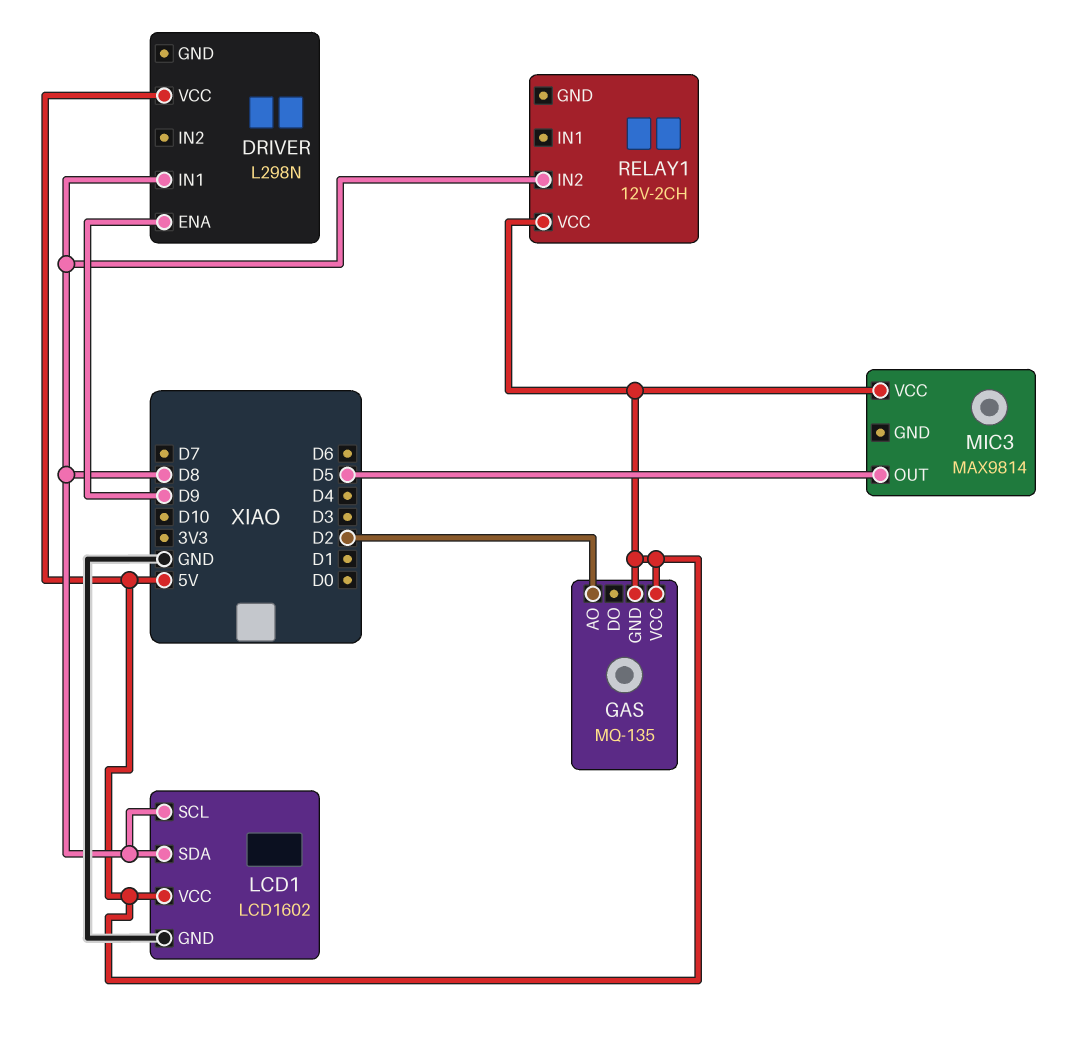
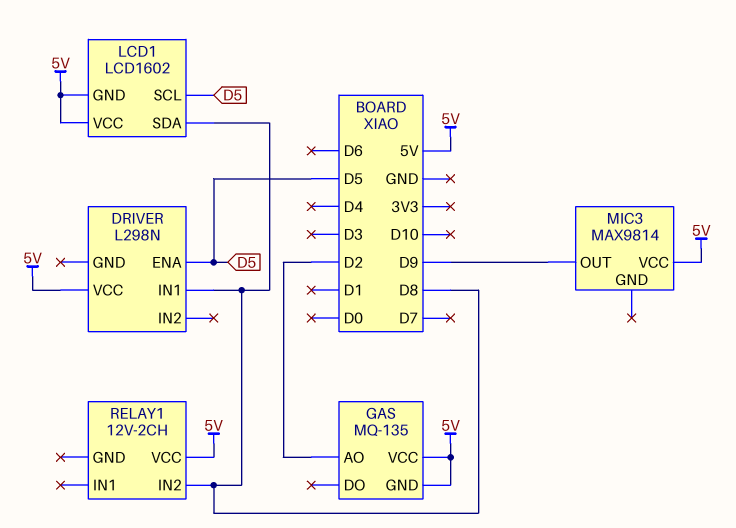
DRIVER pin ENA: D9 -> D5
LCD1 pin GND: GND -> 5V
LCD1 pin SCL: D8 -> D5
MIC3 pin OUT: D5 -> D9

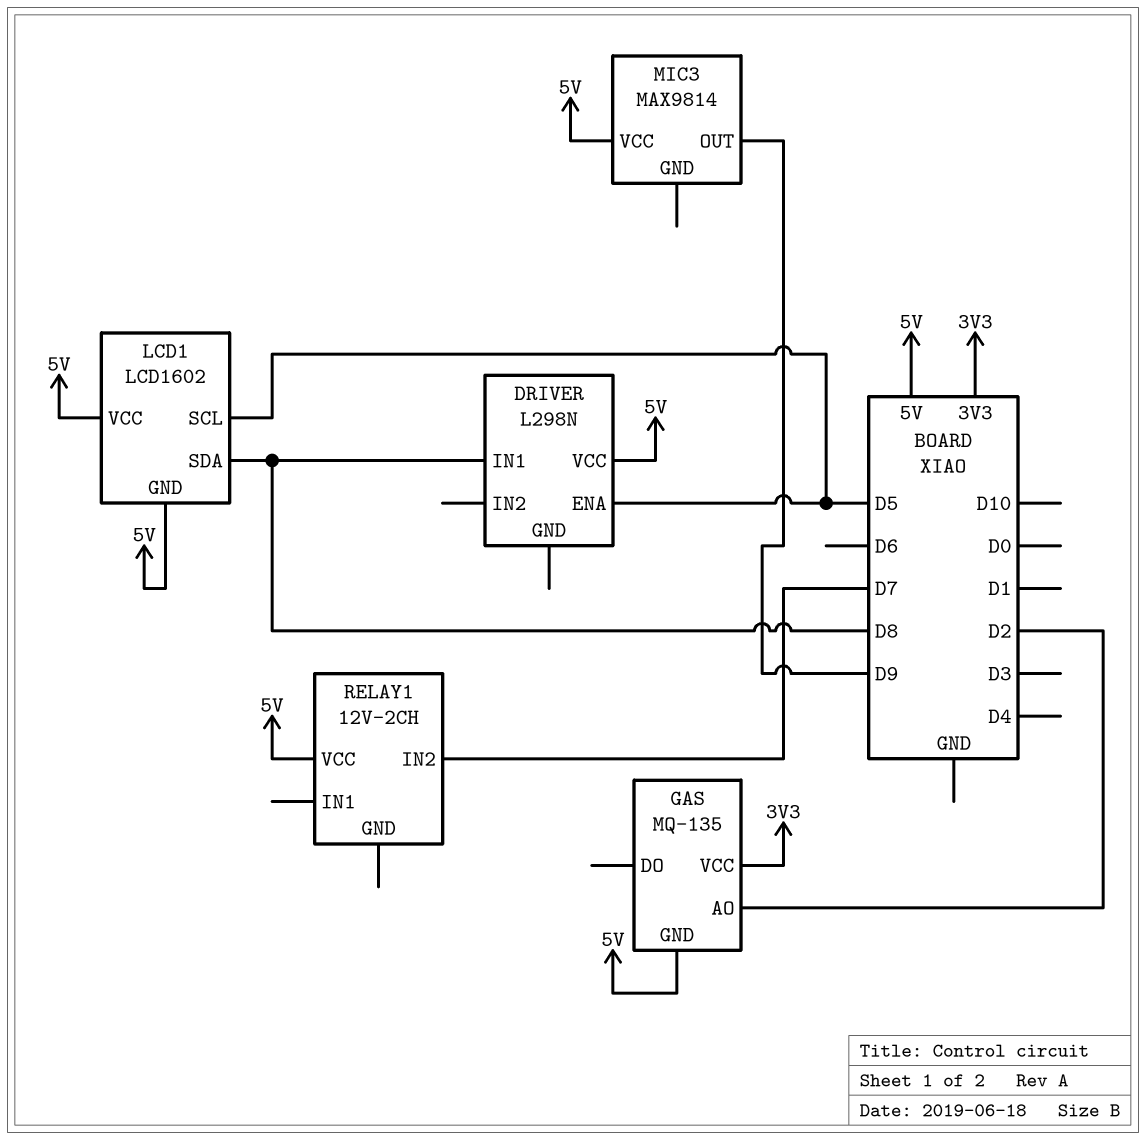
GAS pin VCC: 5V -> 3V3
RELAY1 pin IN2: D8 -> D7

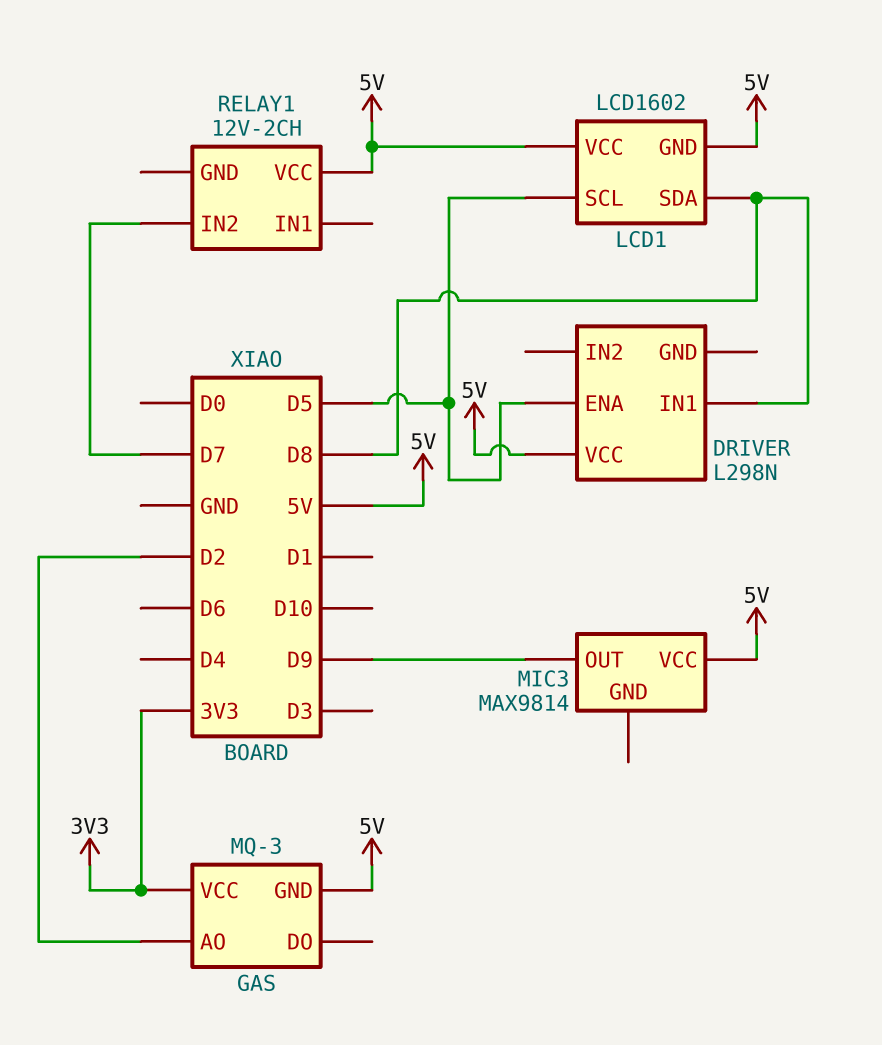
GAS: MQ-135 -> MQ-3

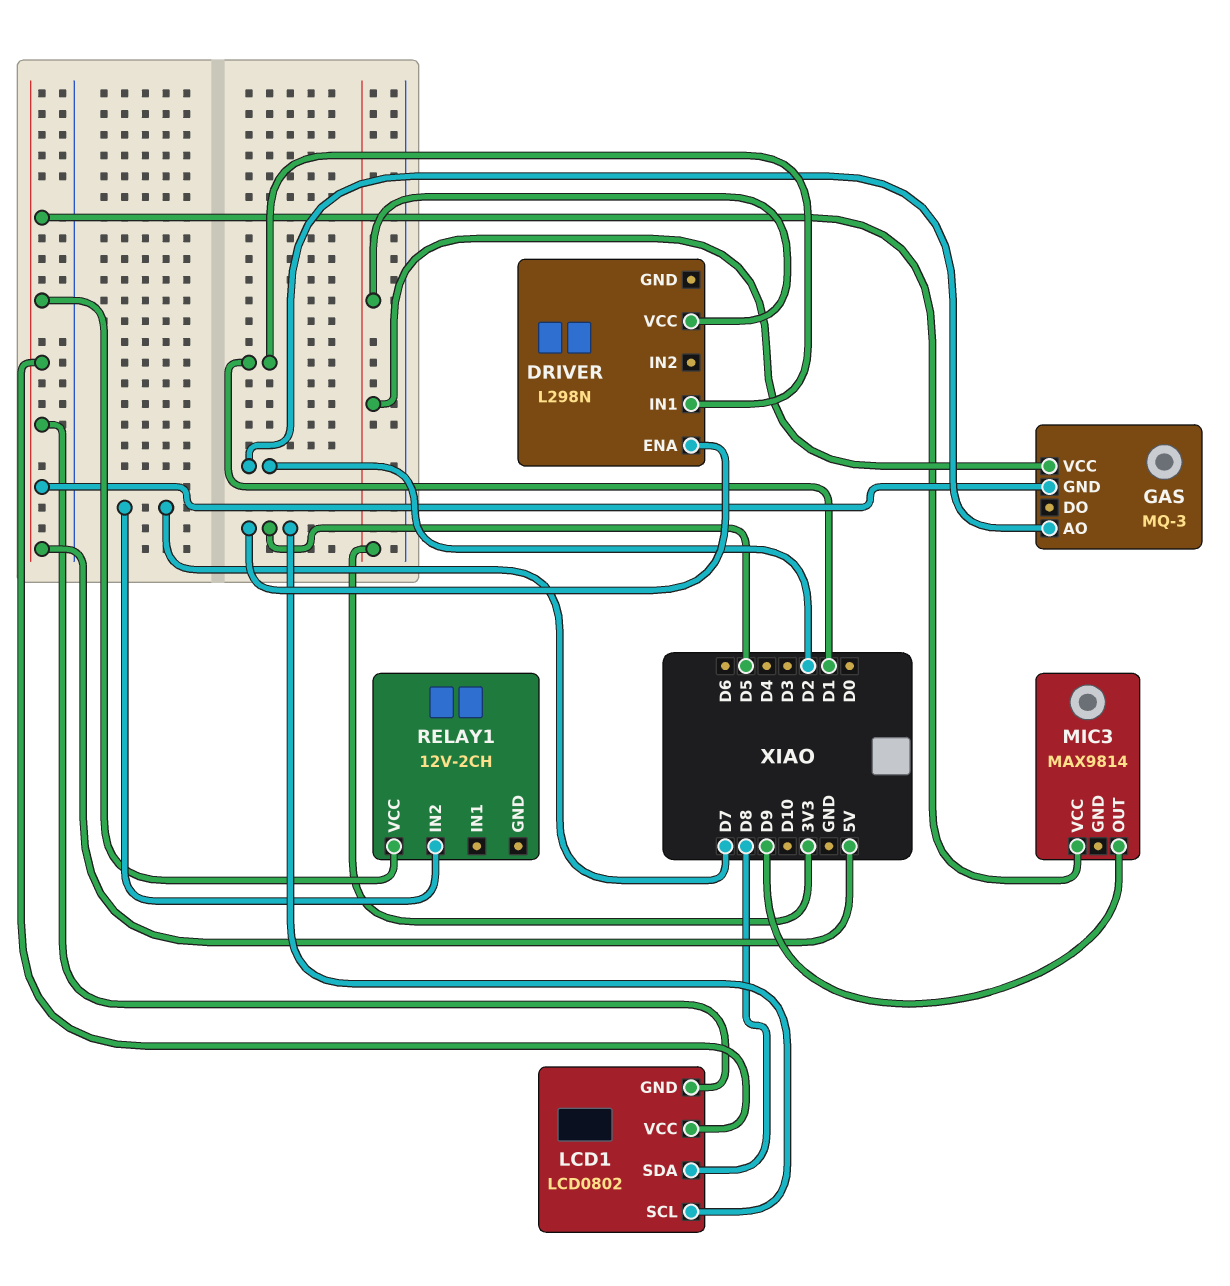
DRIVER pin IN1: D8 -> D1
DRIVER pin VCC: 5V -> 3V3
LCD1: LCD1602 -> LCD0802

